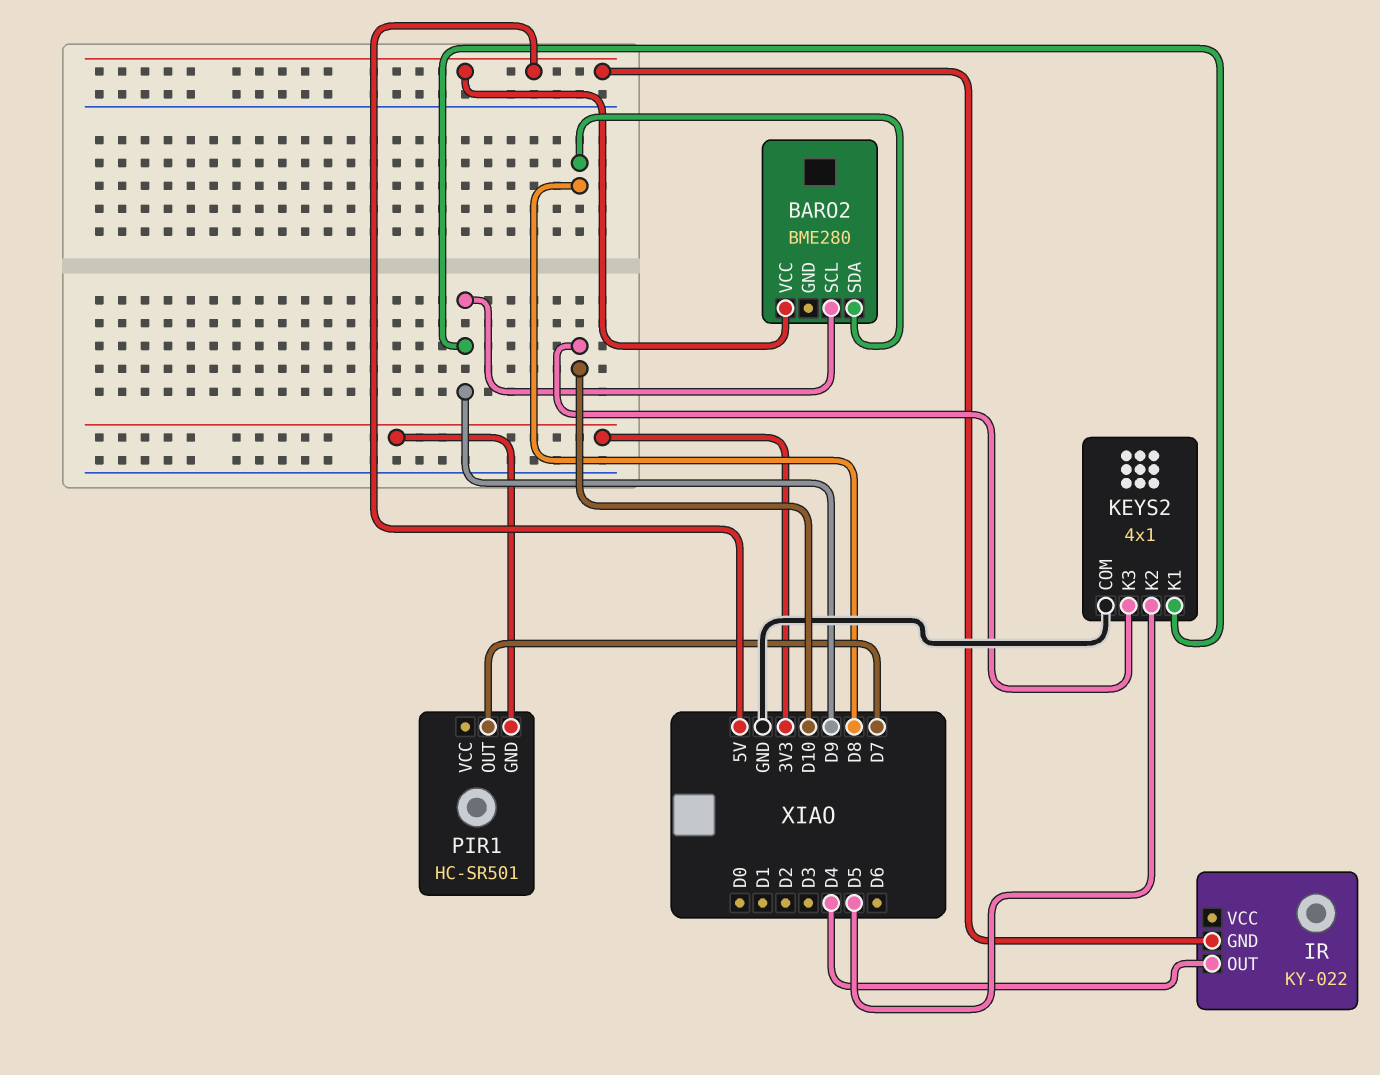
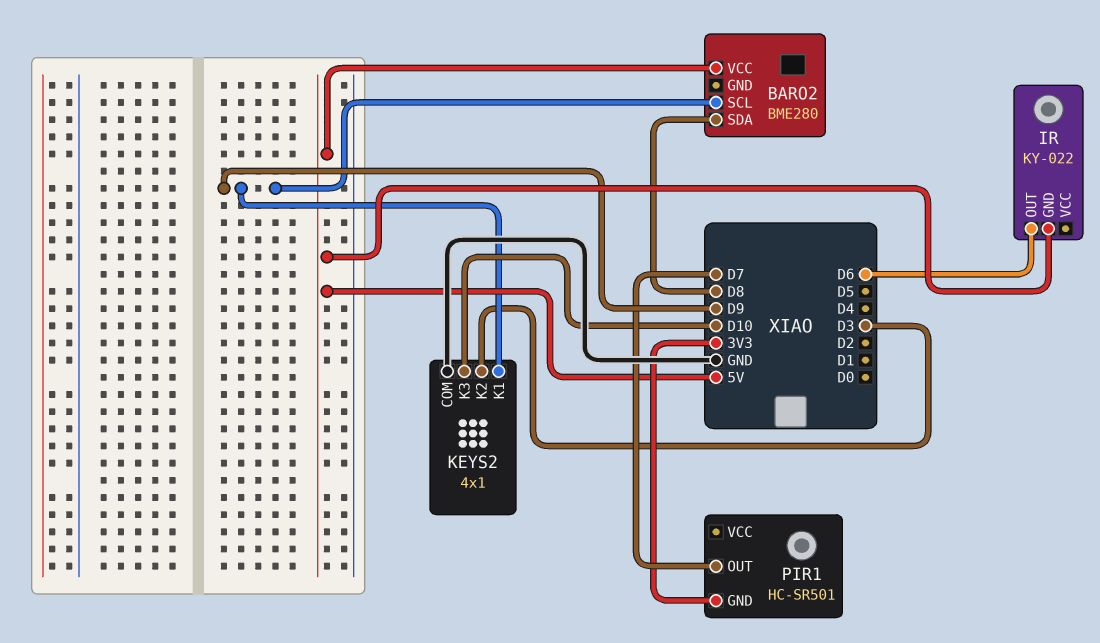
IR pin OUT: D4 -> D6
KEYS2 pin K2: D5 -> D3

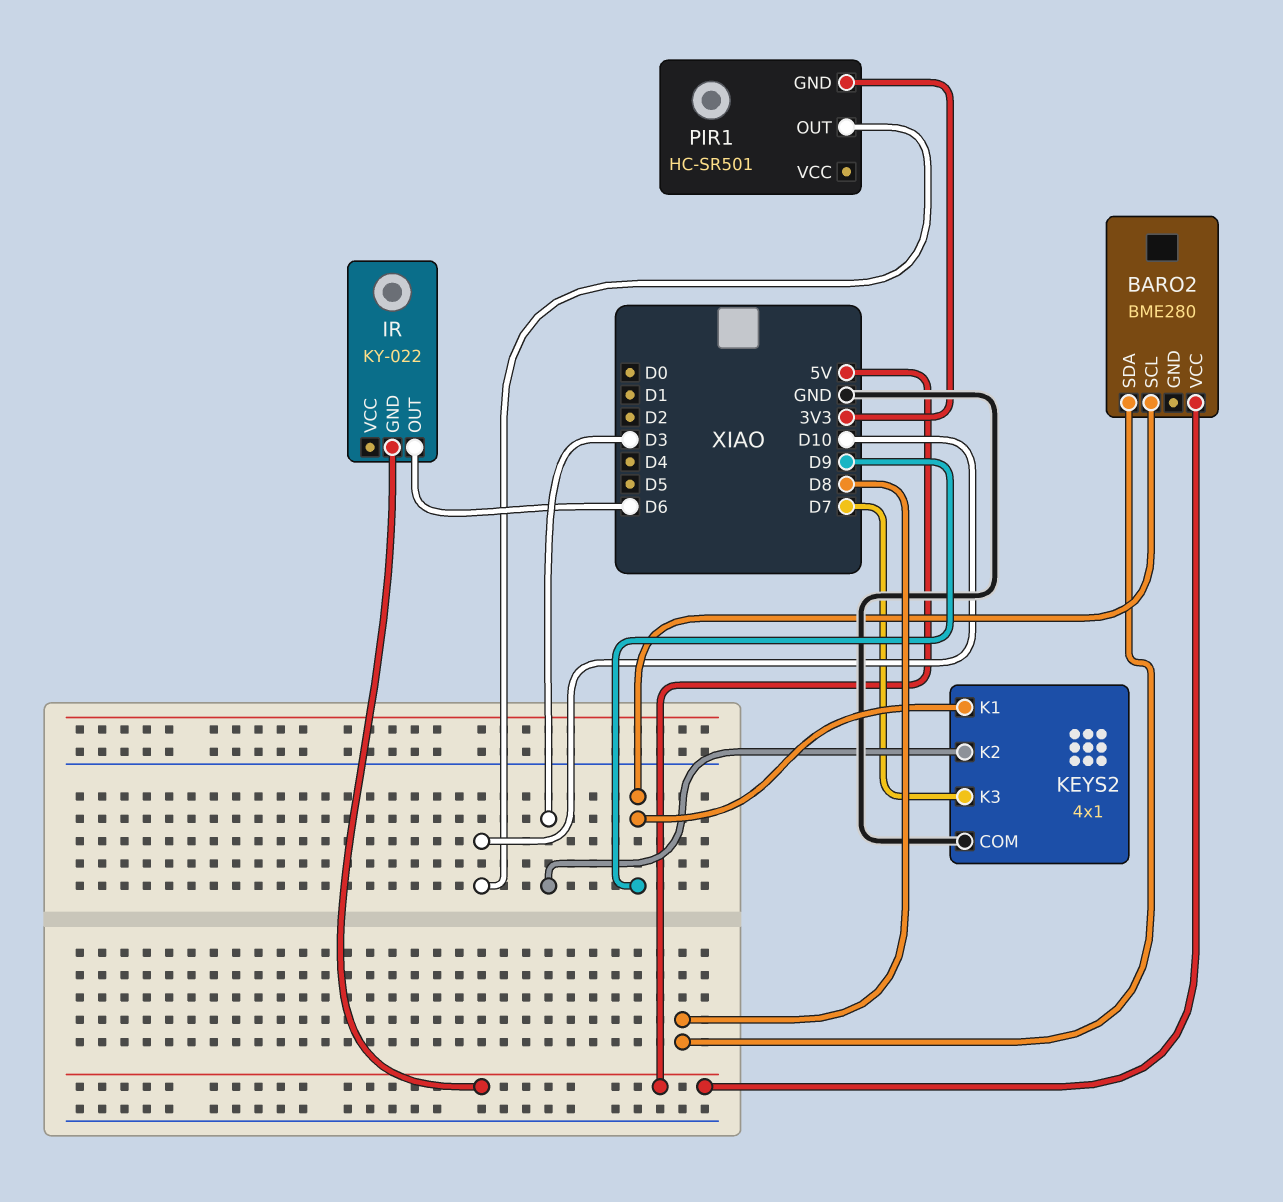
KEYS2 pin K3: D10 -> D7
PIR1 pin OUT: D7 -> D10

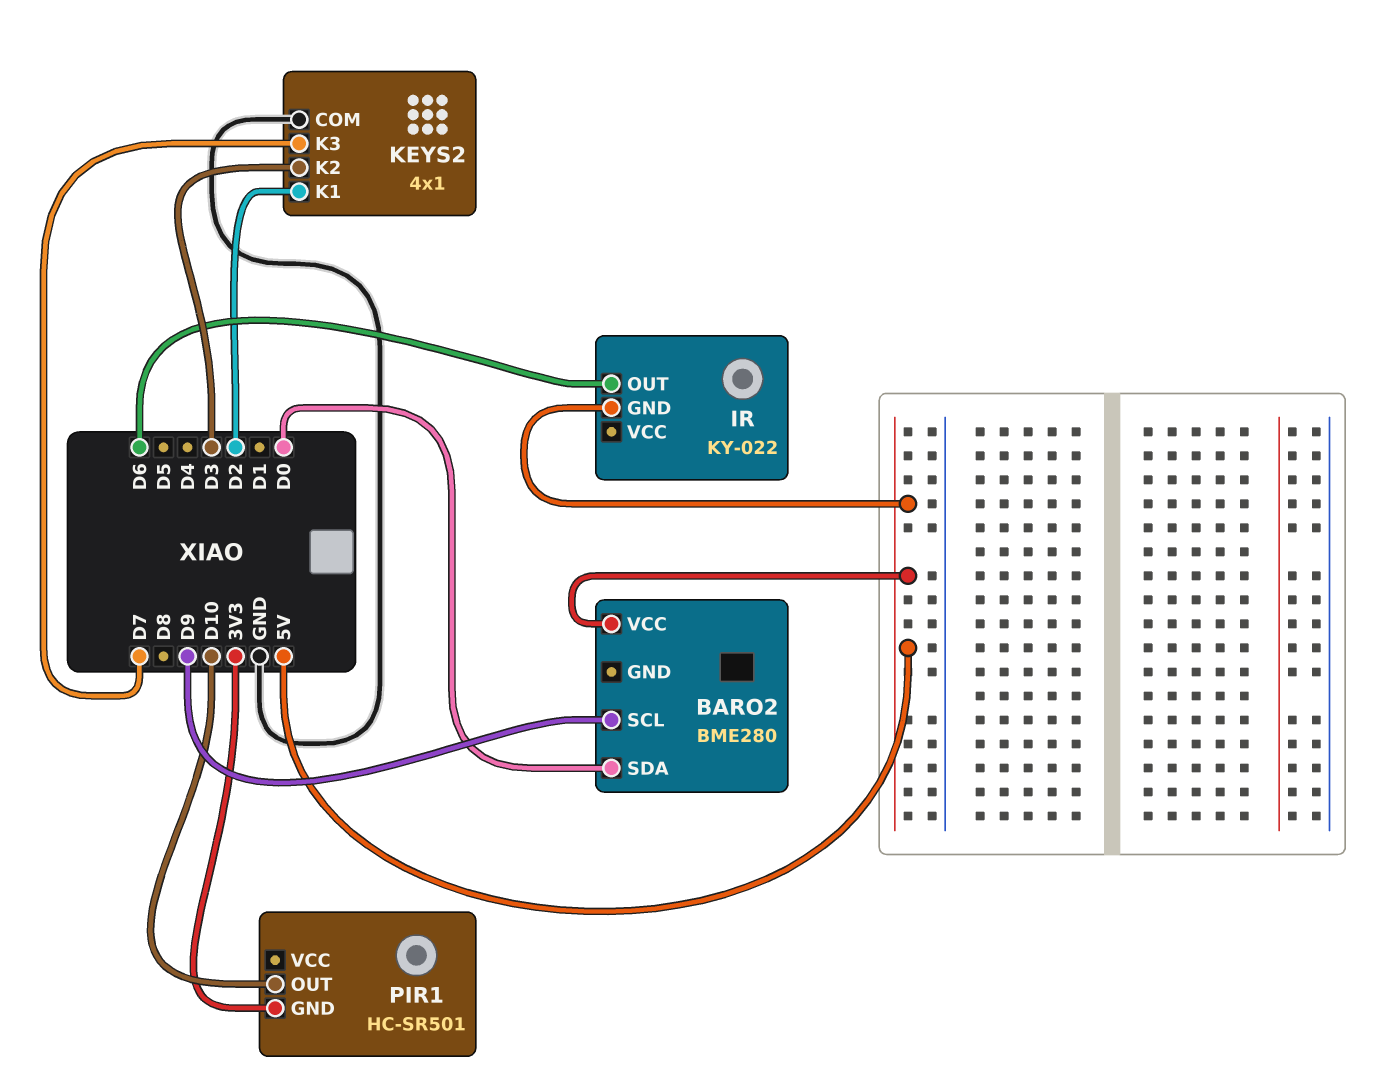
BARO2 pin SDA: D8 -> D0
KEYS2 pin K1: D9 -> D2

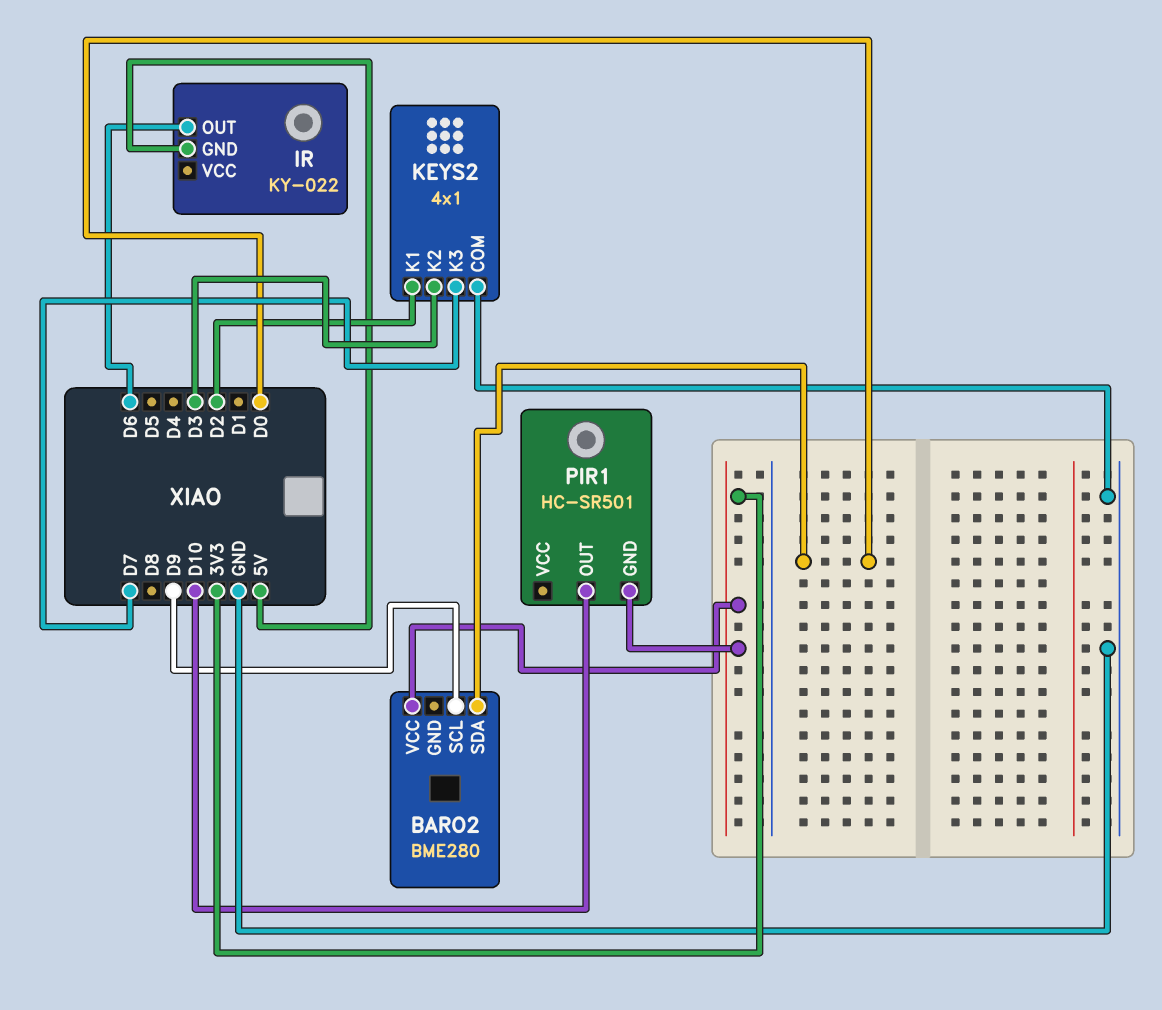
BARO2 pin VCC: 5V -> 3V3

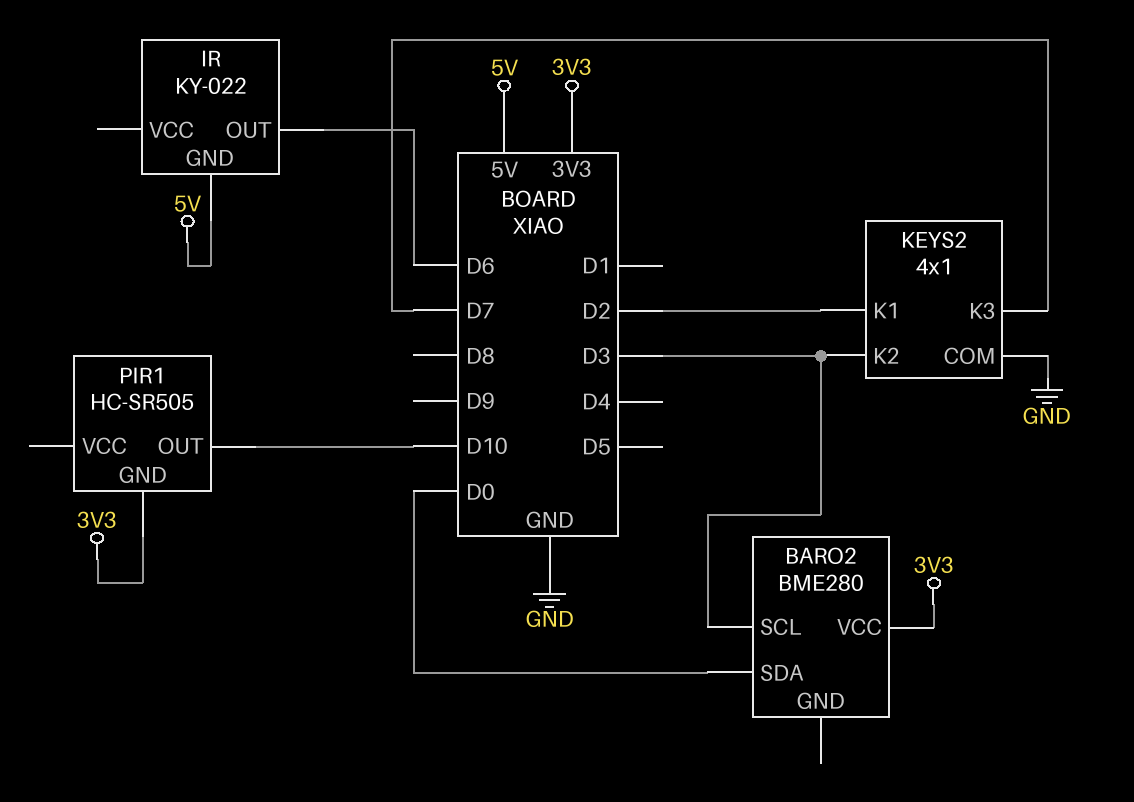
BARO2 pin SCL: D9 -> D3
PIR1: HC-SR501 -> HC-SR505

